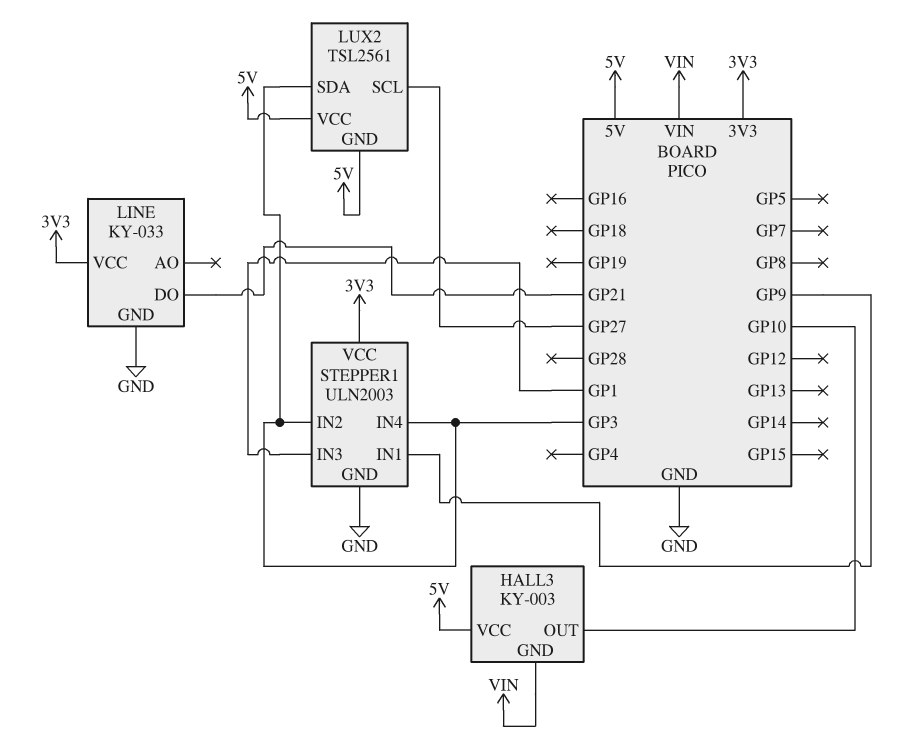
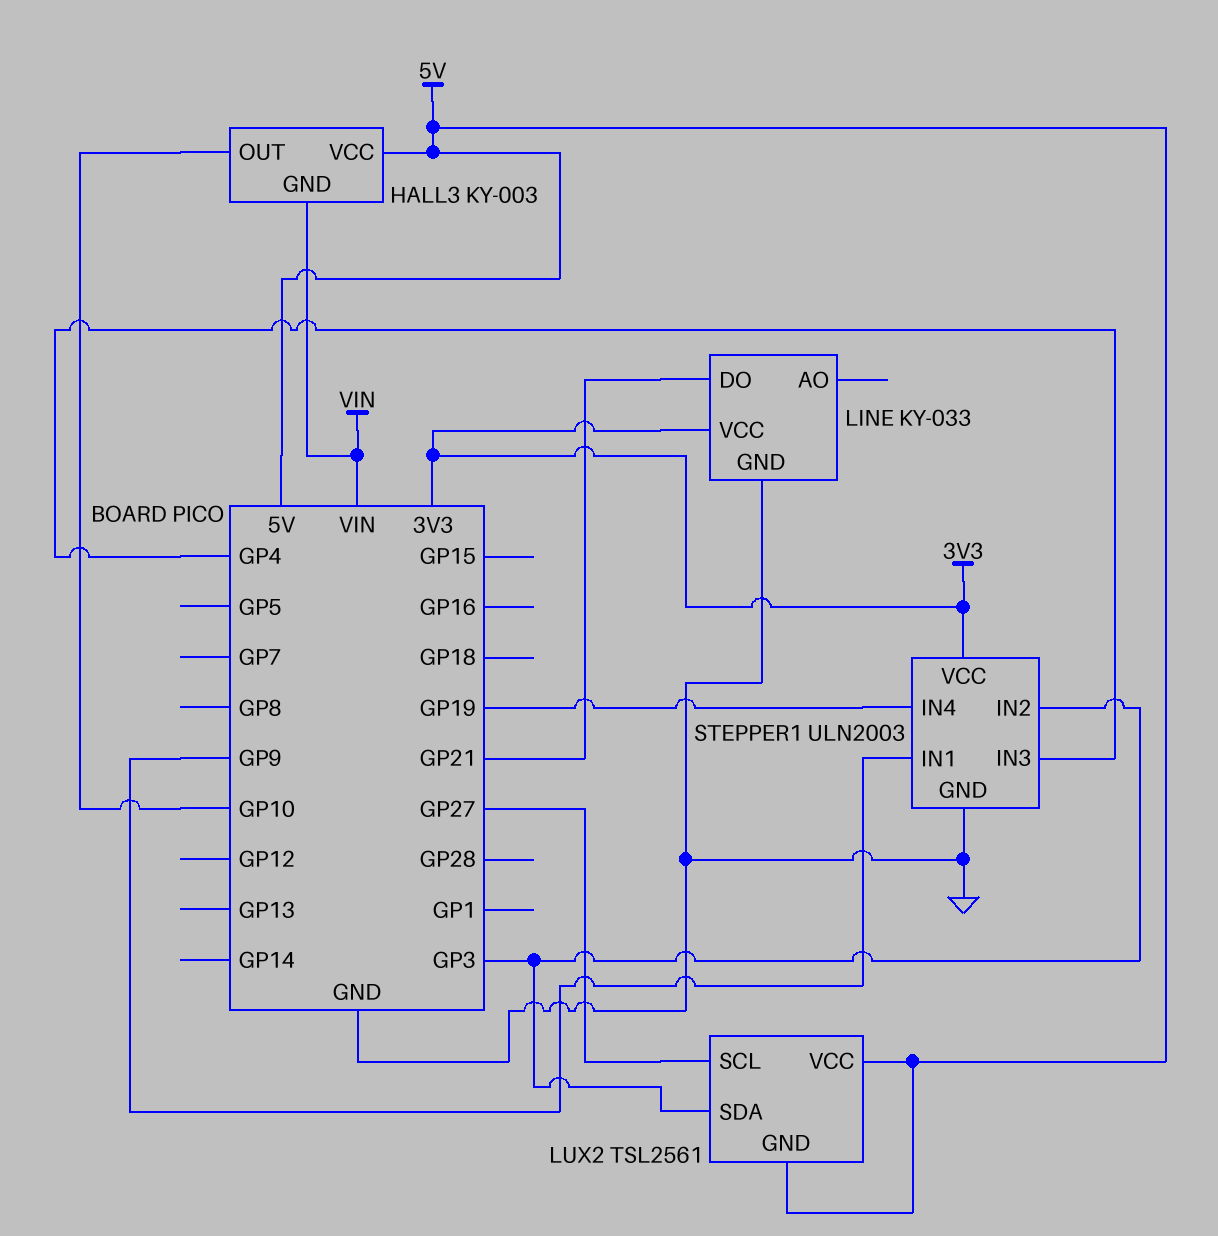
STEPPER1 pin IN3: GP1 -> GP4
STEPPER1 pin IN4: GP3 -> GP19

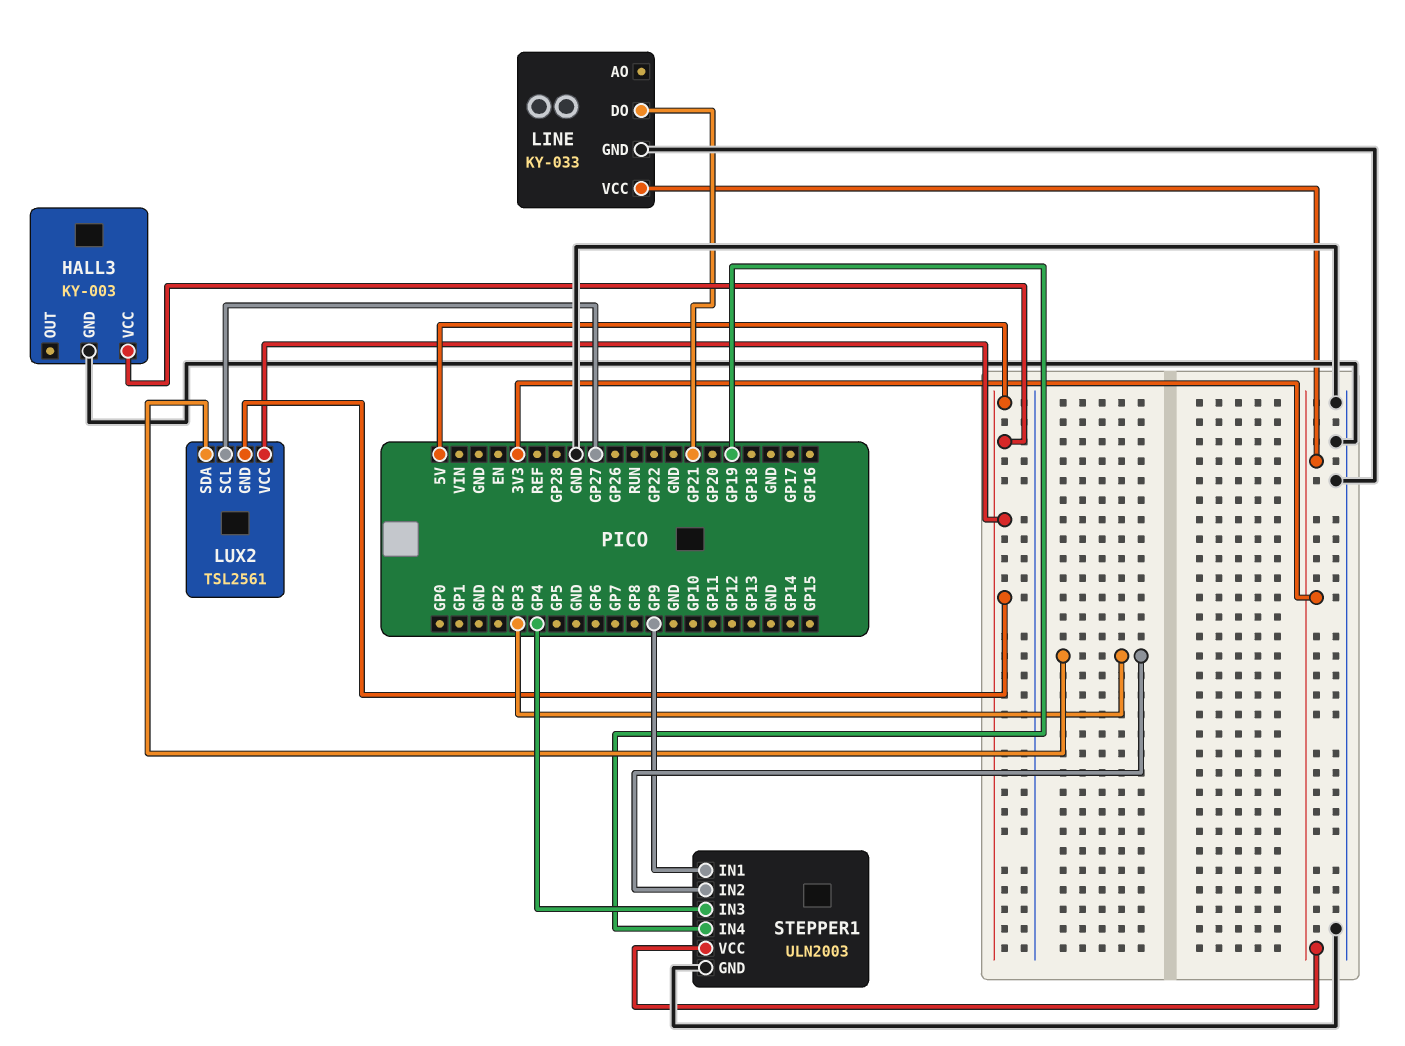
HALL3 pin GND: VIN -> GND
HALL3 pin OUT: GP10 -> none

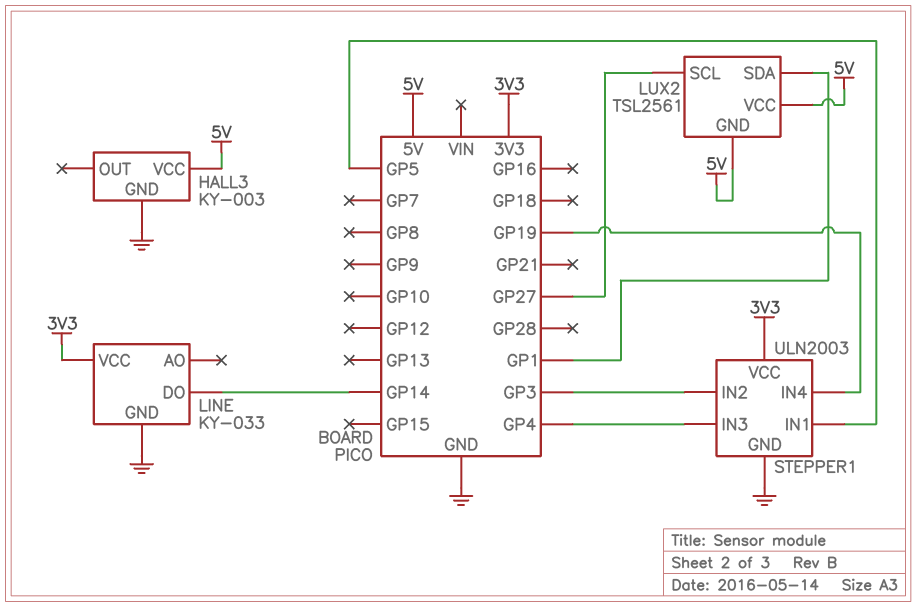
LINE pin DO: GP21 -> GP14
LUX2 pin SDA: GP3 -> GP1
STEPPER1 pin IN1: GP9 -> GP5

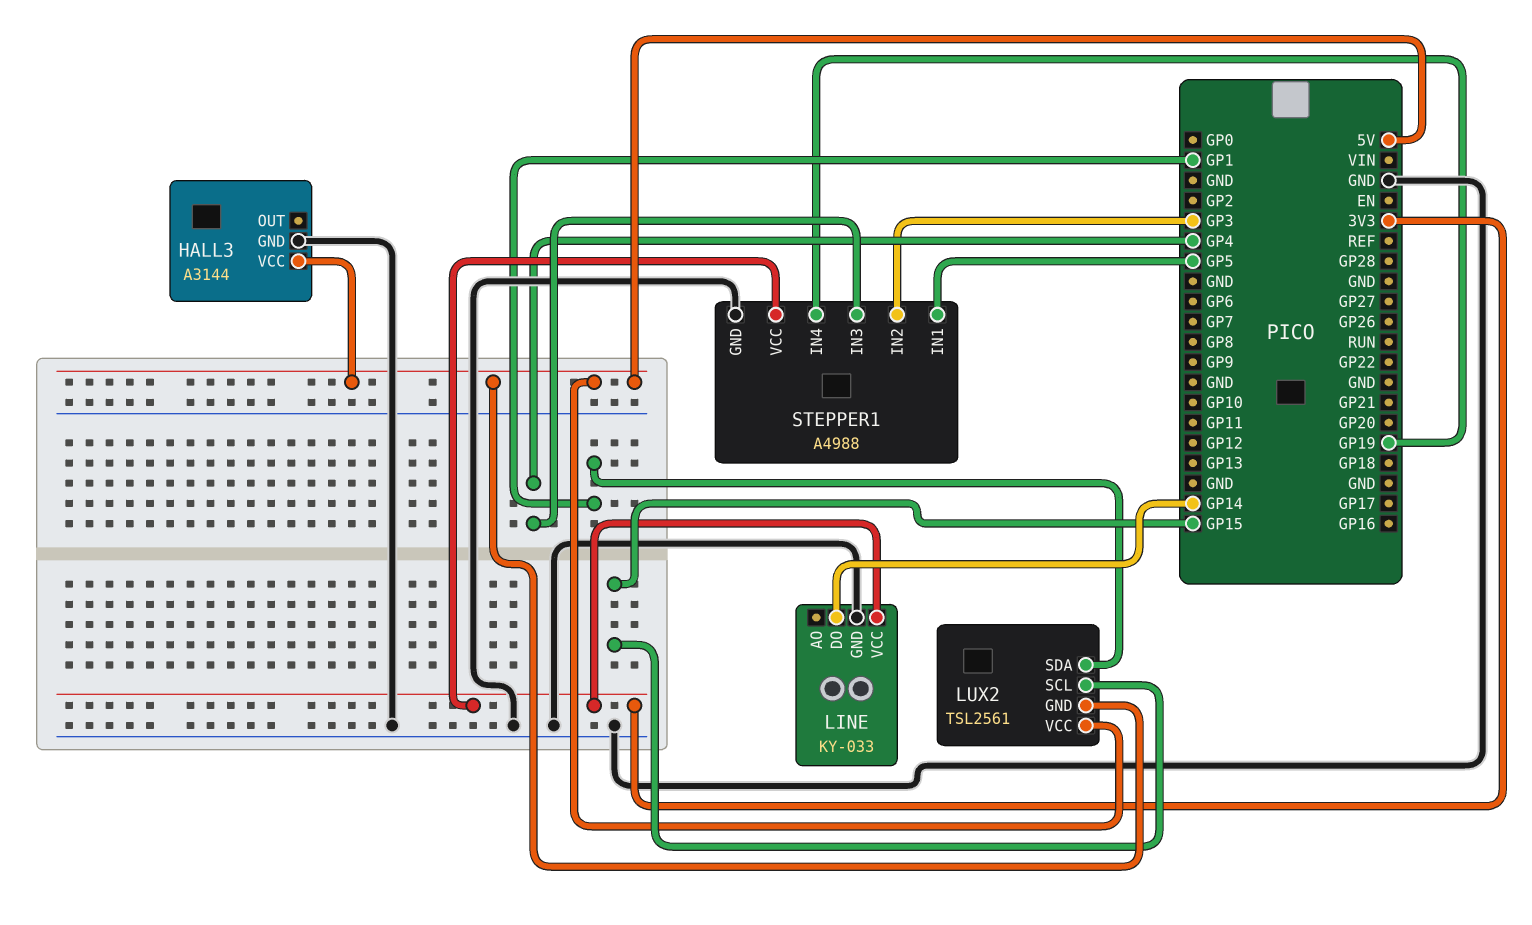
HALL3: KY-003 -> A3144
LUX2 pin SCL: GP27 -> GP15
STEPPER1: ULN2003 -> A4988

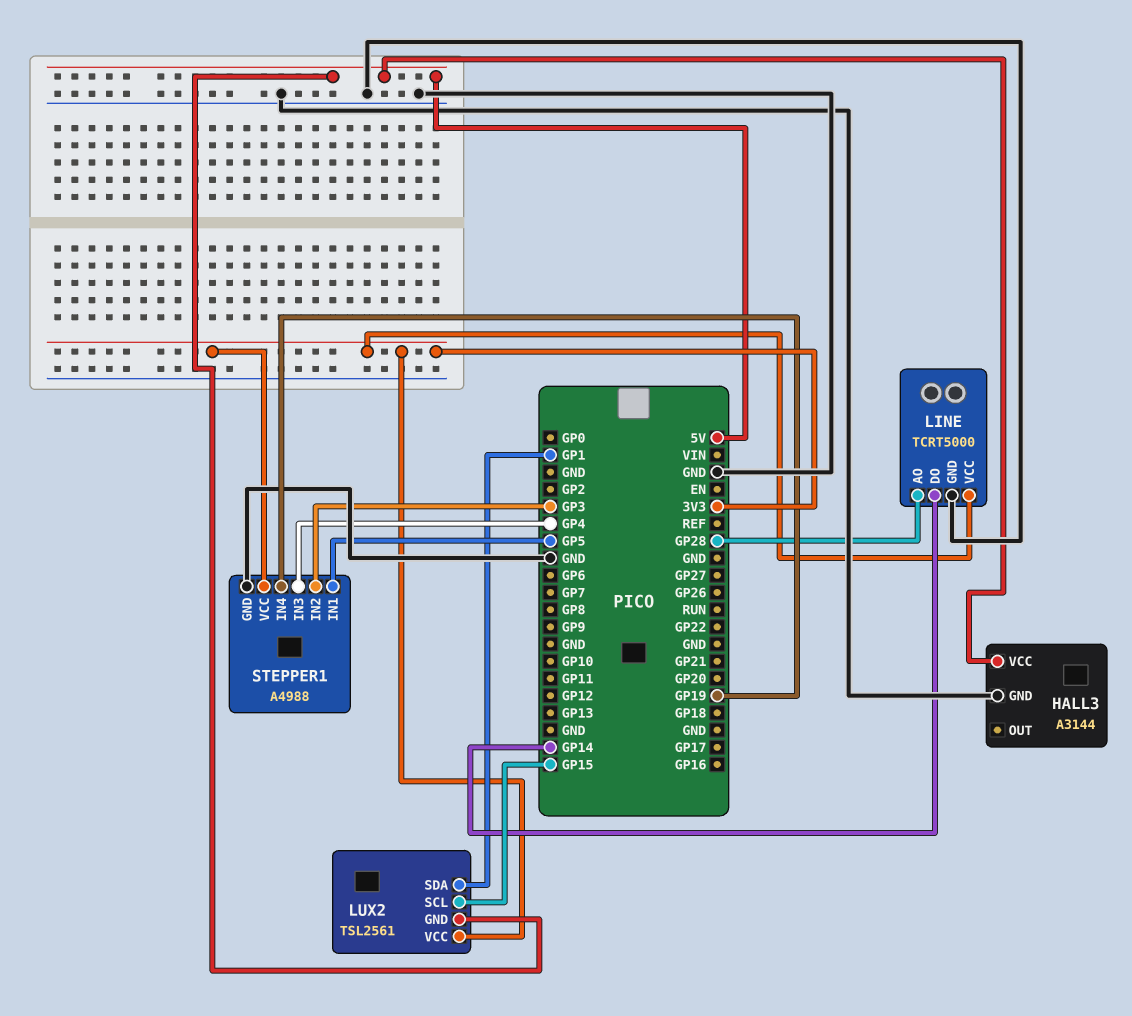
LINE: KY-033 -> TCRT5000
LINE pin AO: none -> GP28
LUX2 pin VCC: 5V -> 3V3

